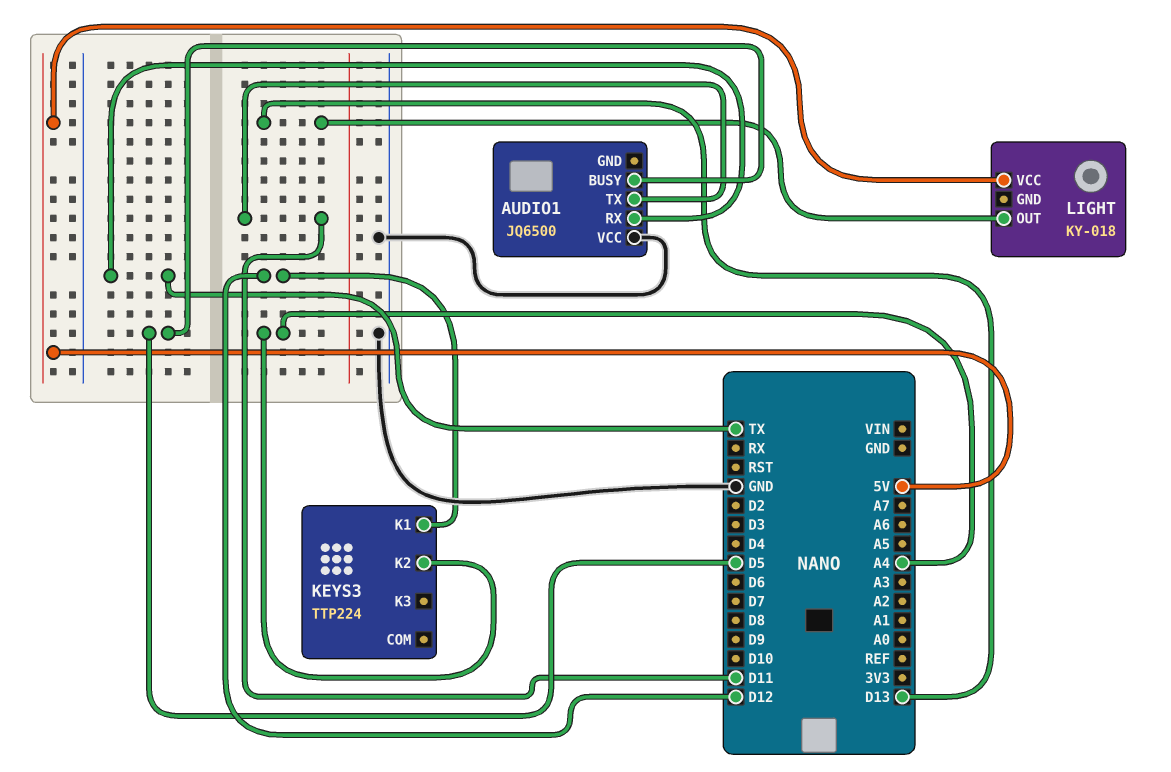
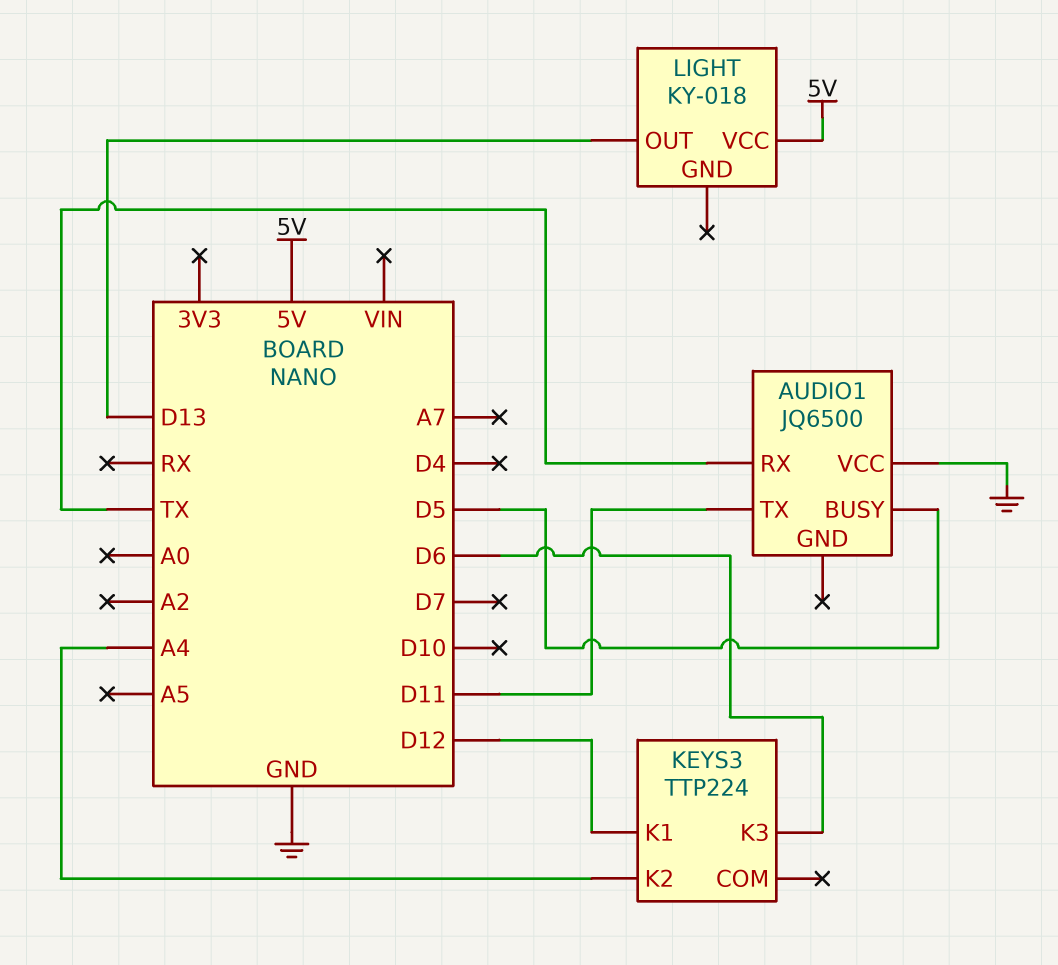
KEYS3 pin K3: none -> D6

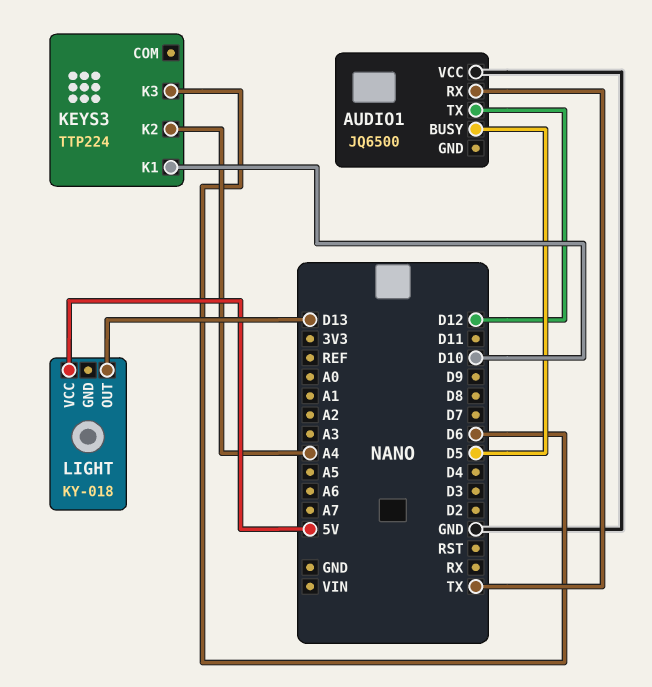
AUDIO1 pin TX: D11 -> D12
KEYS3 pin K1: D12 -> D10

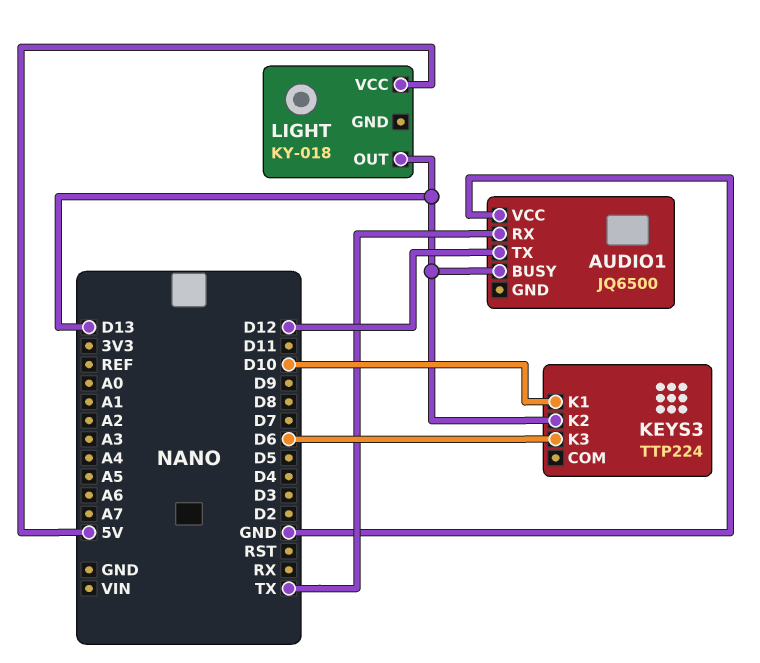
AUDIO1 pin BUSY: D5 -> D13
KEYS3 pin K2: A4 -> D13

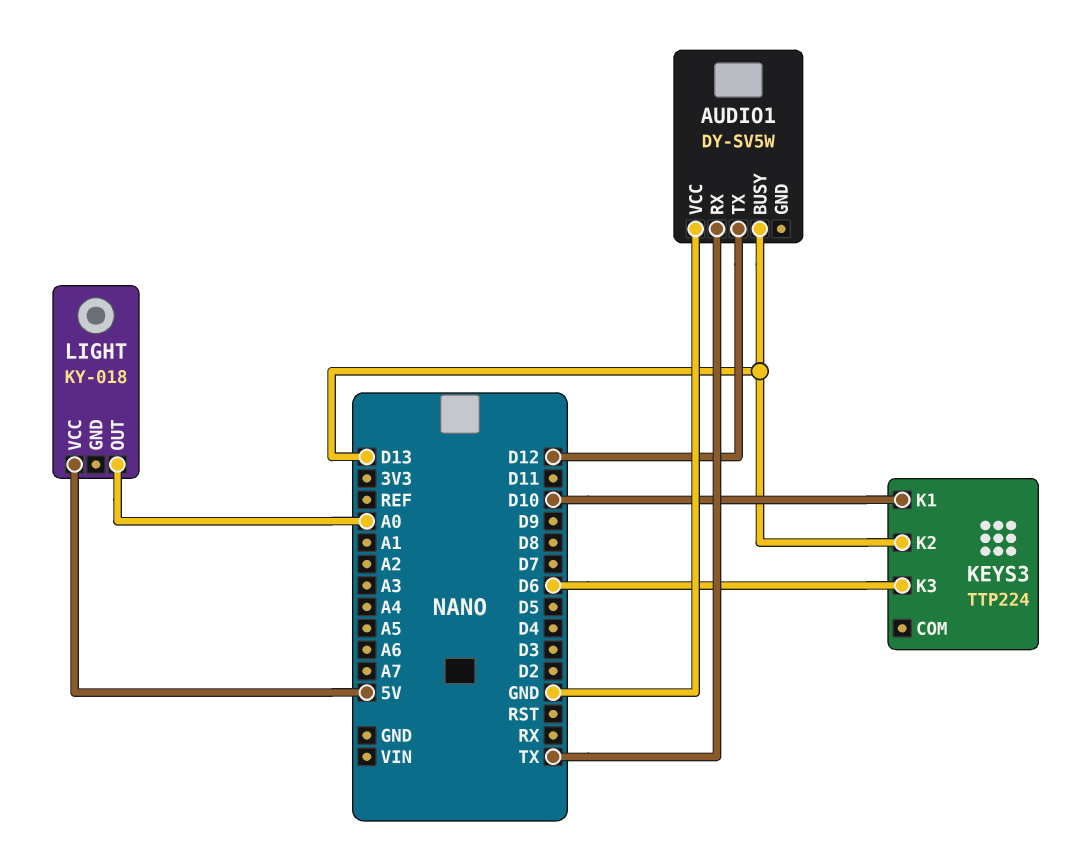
AUDIO1: JQ6500 -> DY-SV5W
LIGHT pin OUT: D13 -> A0

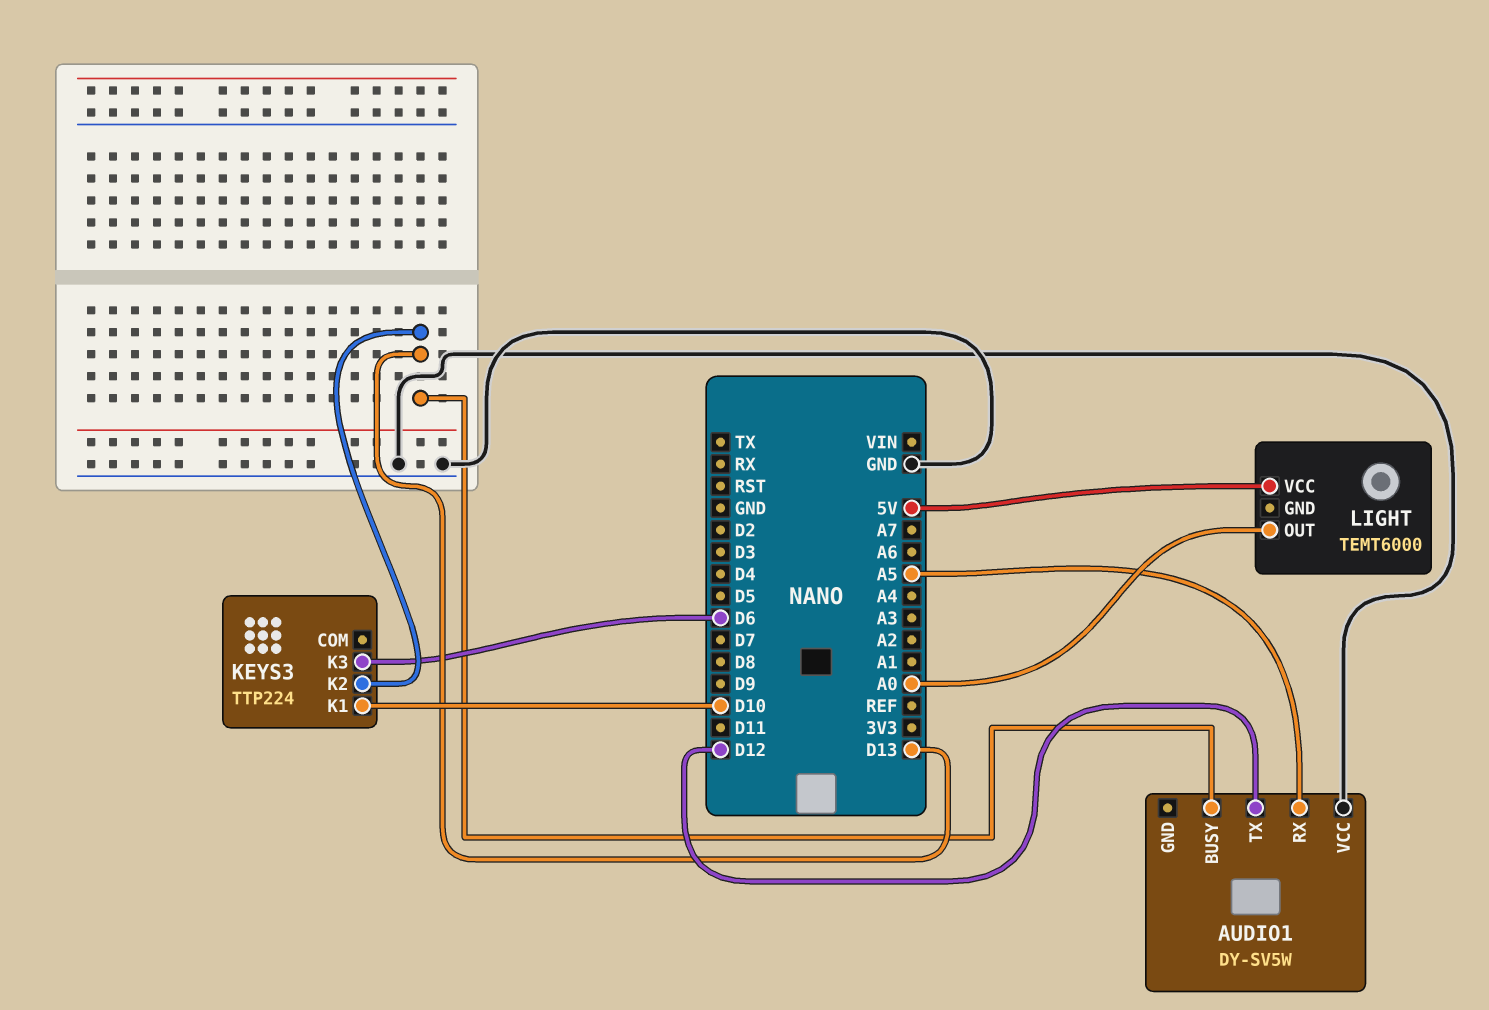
AUDIO1 pin RX: TX -> A5
LIGHT: KY-018 -> TEMT6000

